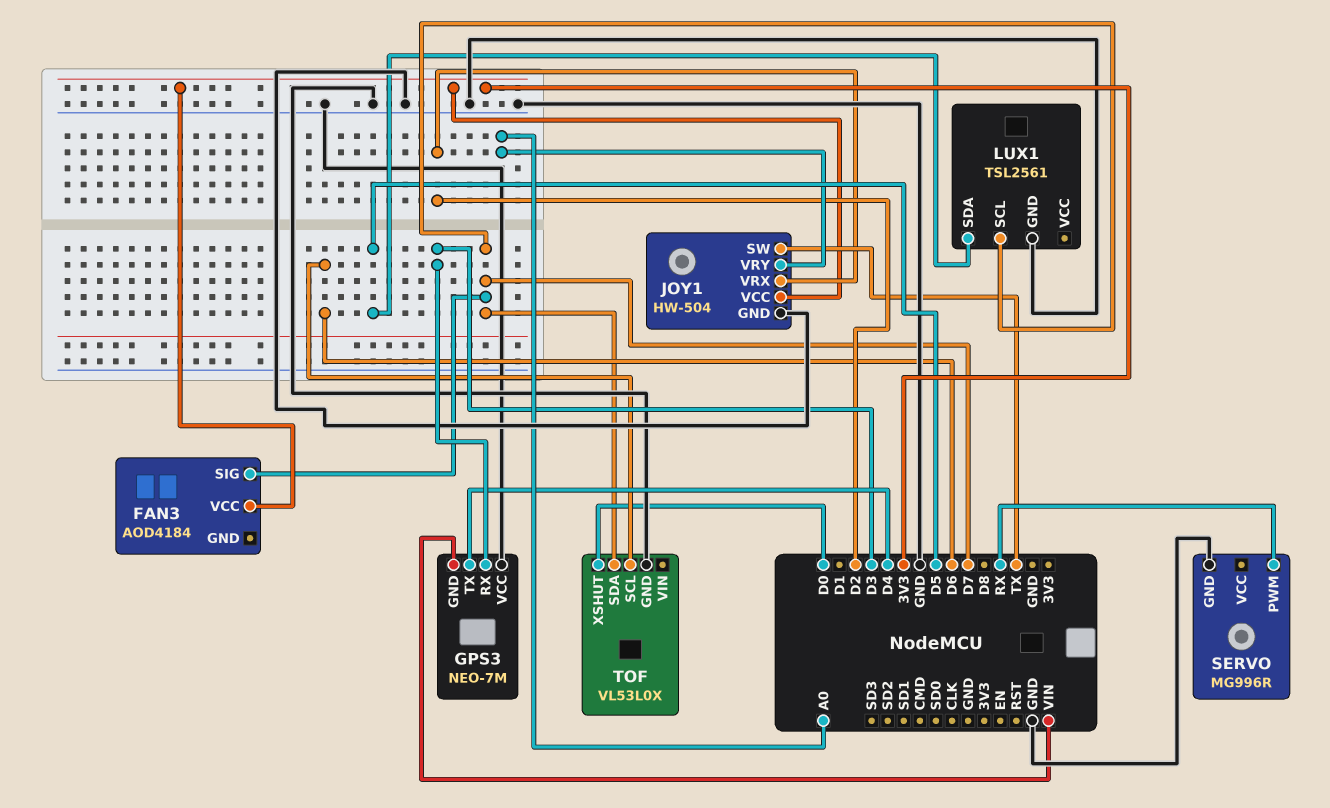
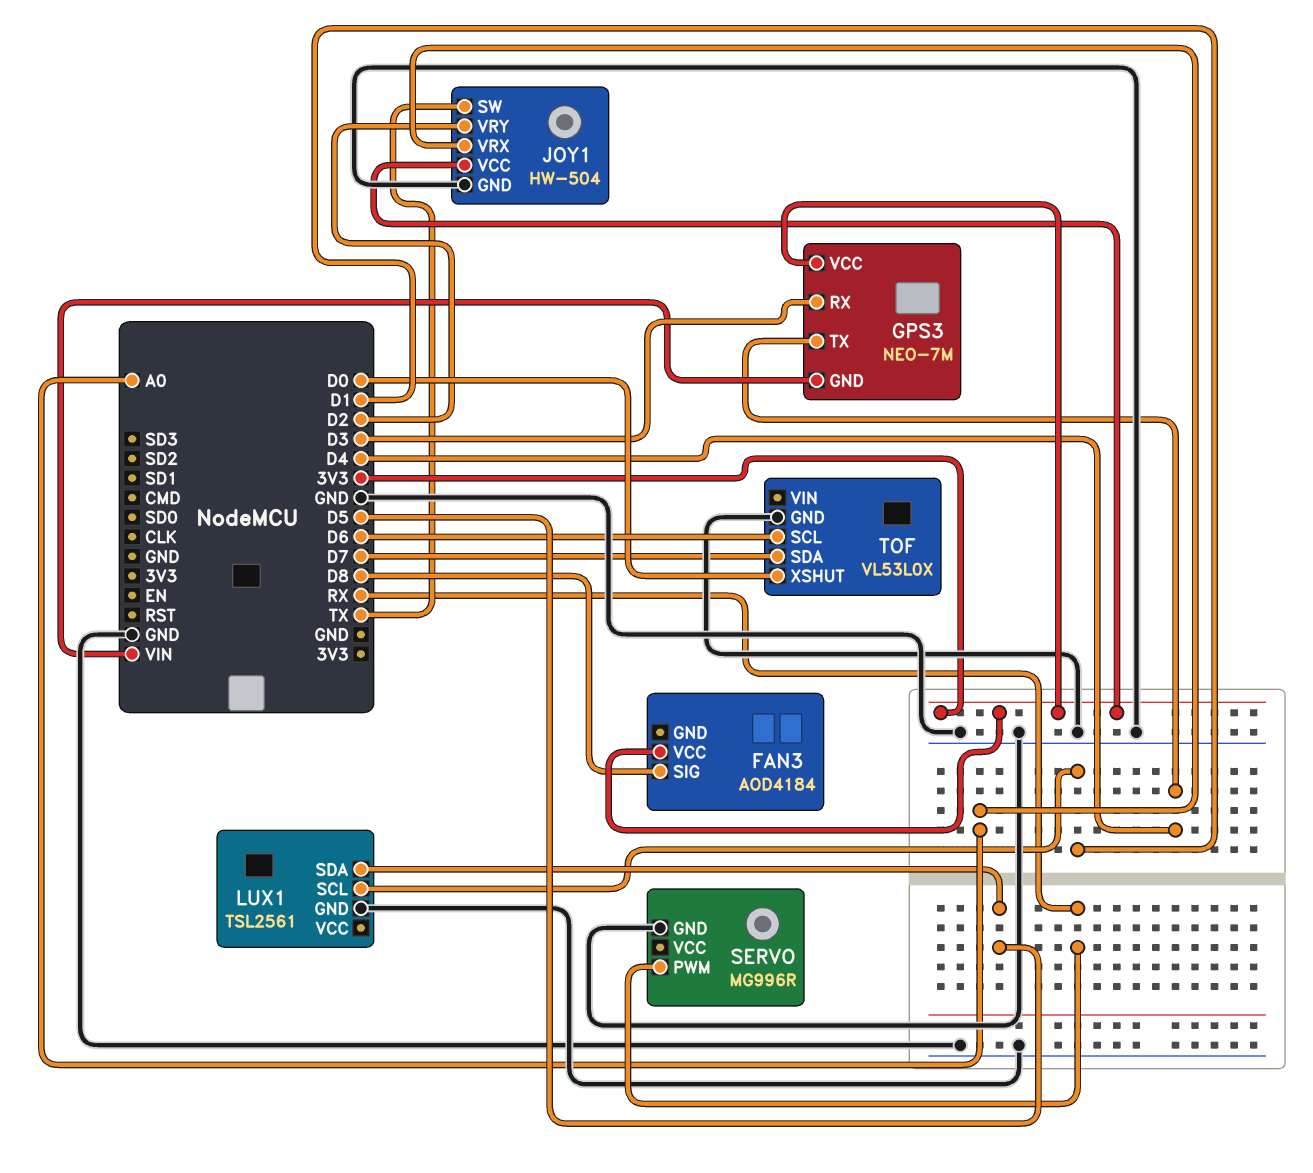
FAN3 pin SIG: D7 -> D8
GPS3 pin VCC: GND -> 3V3
JOY1 pin VRX: D2 -> A0
JOY1 pin VRY: A0 -> D2
LUX1 pin SCL: D7 -> D1

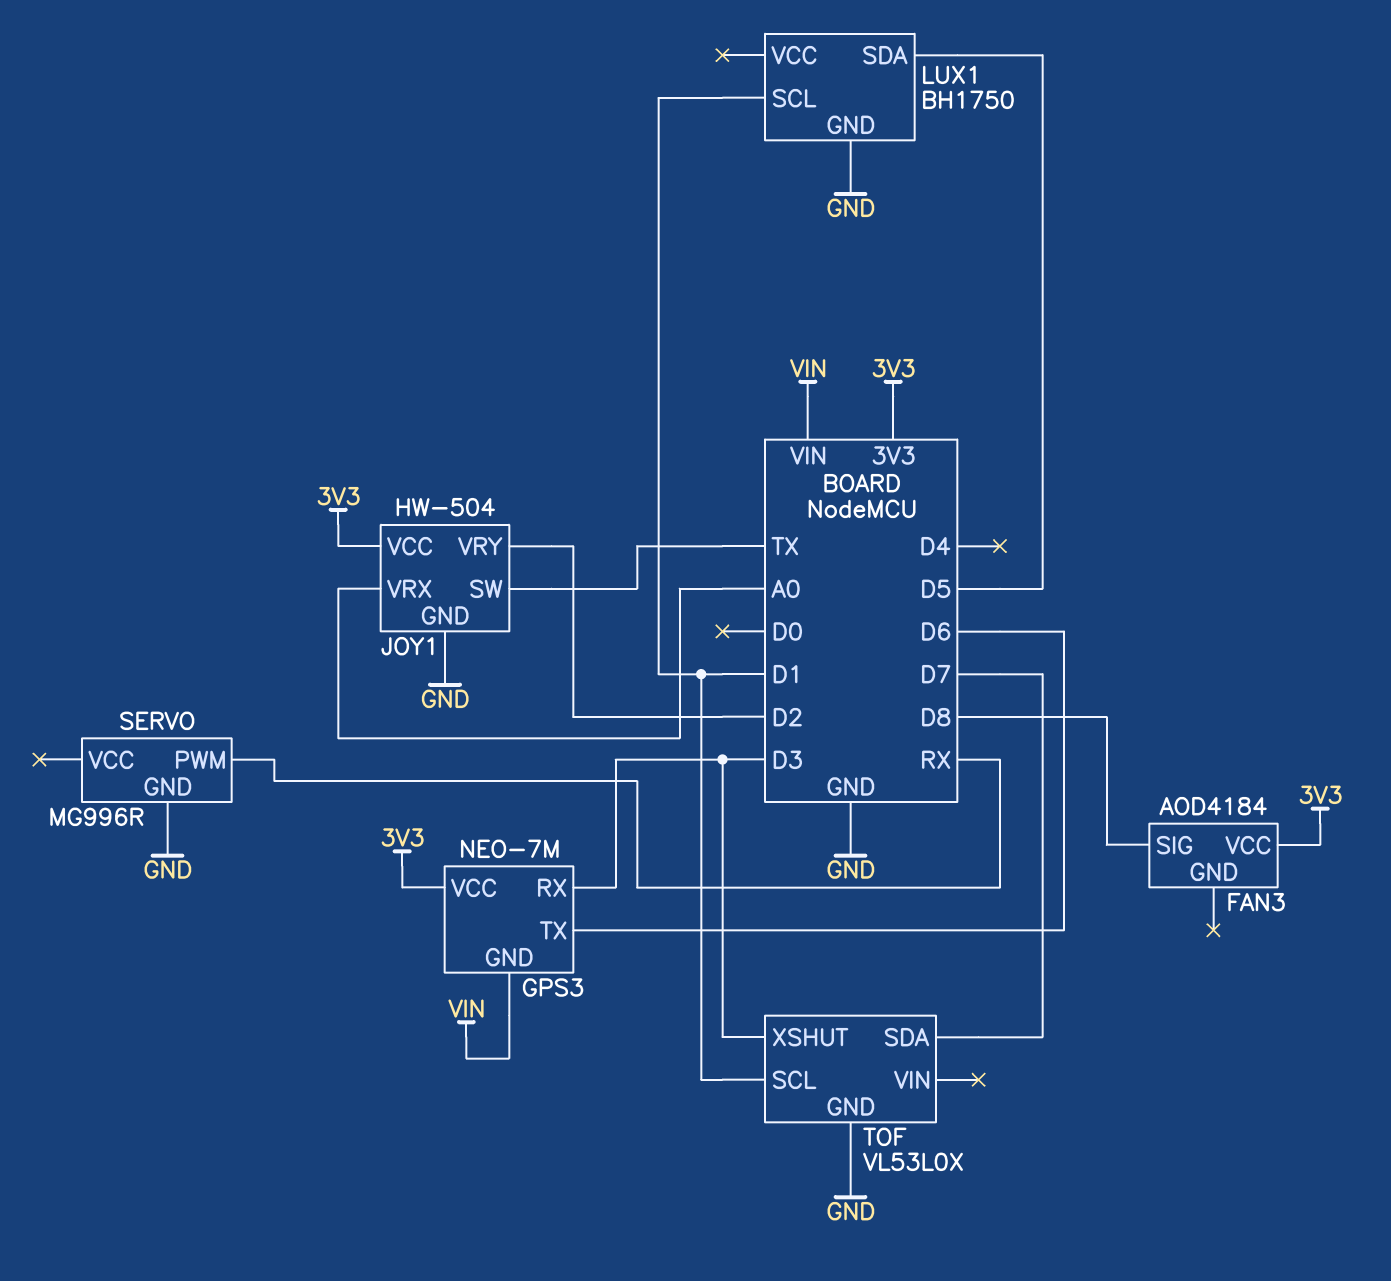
GPS3 pin TX: D4 -> D6
LUX1: TSL2561 -> BH1750
TOF pin SCL: D6 -> D1
TOF pin XSHUT: D0 -> D3

